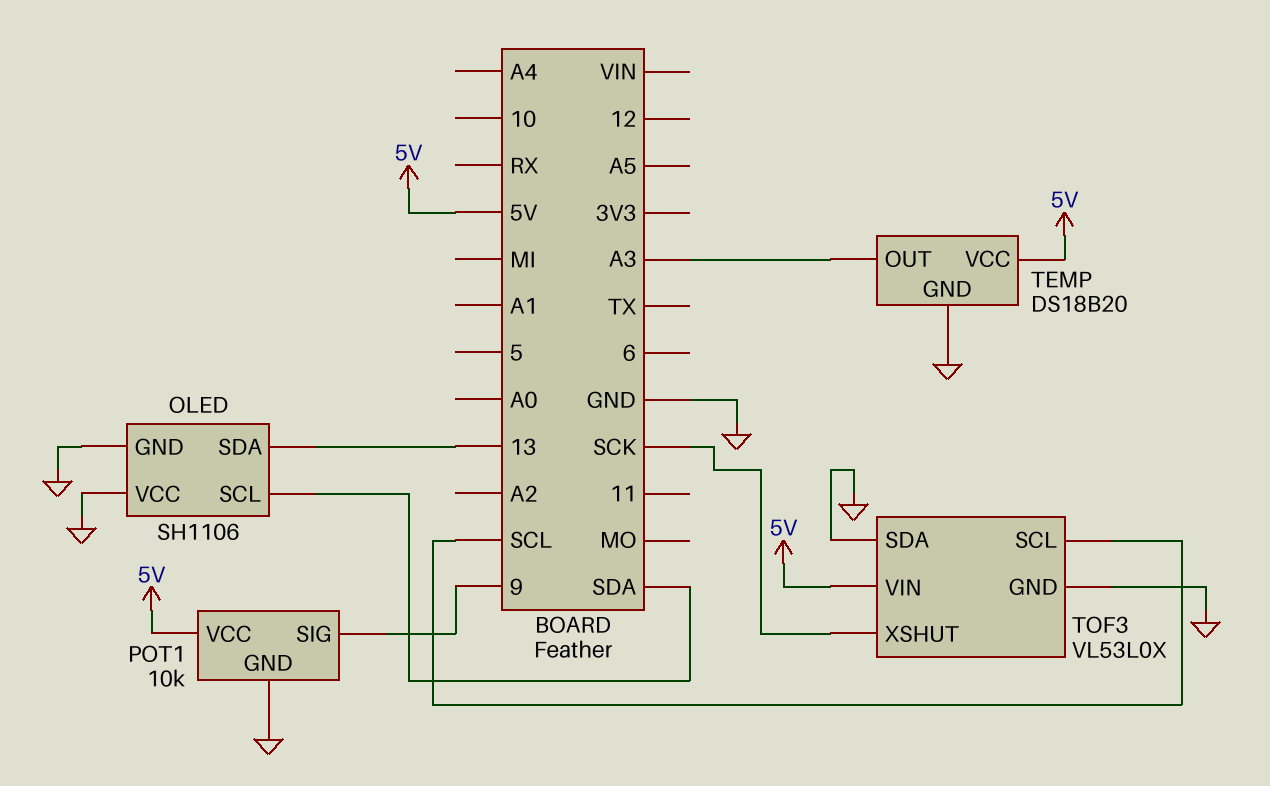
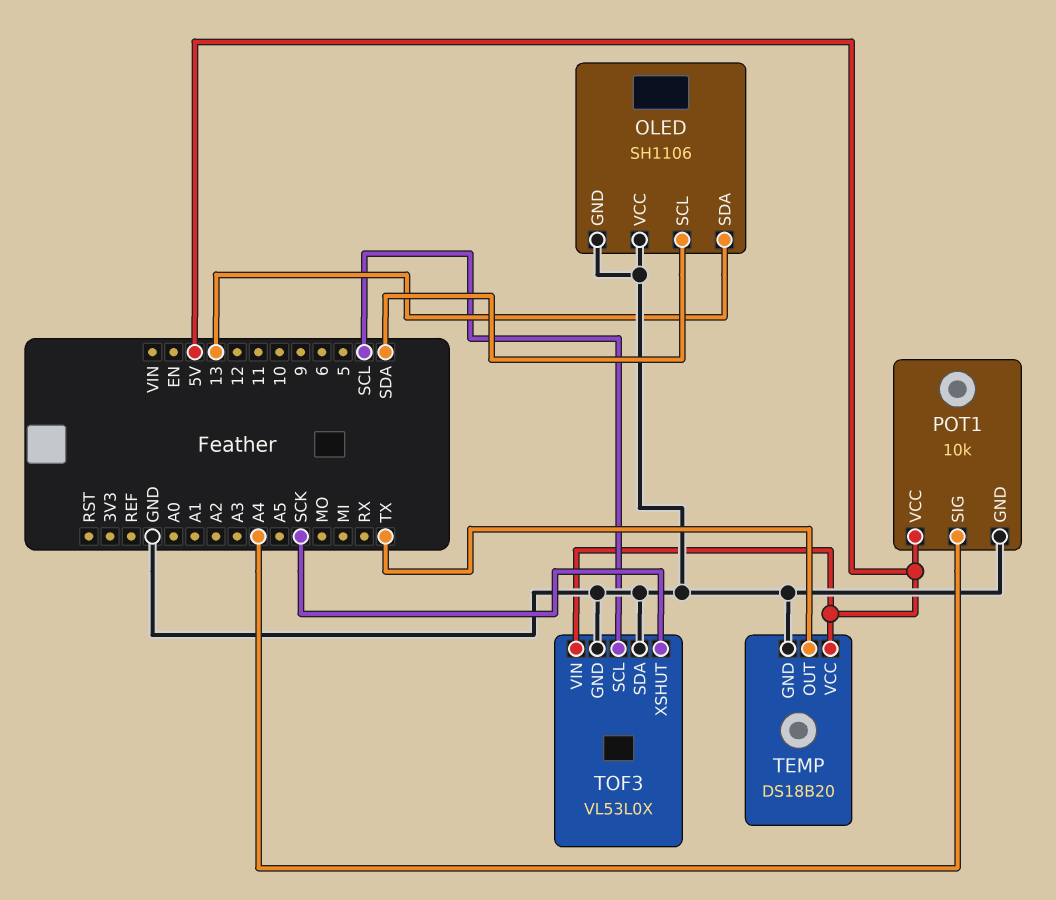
POT1 pin SIG: 9 -> A4
TEMP pin OUT: A3 -> TX

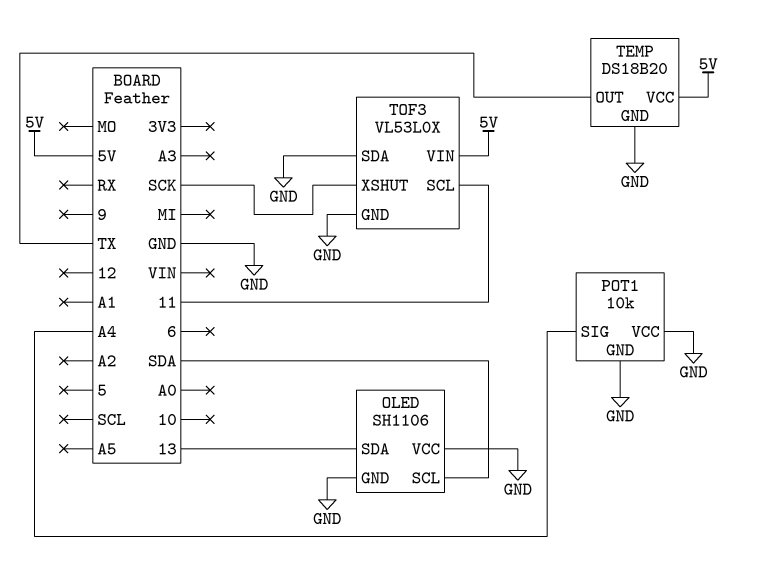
POT1 pin VCC: 5V -> GND
TOF3 pin SCL: SCL -> 11

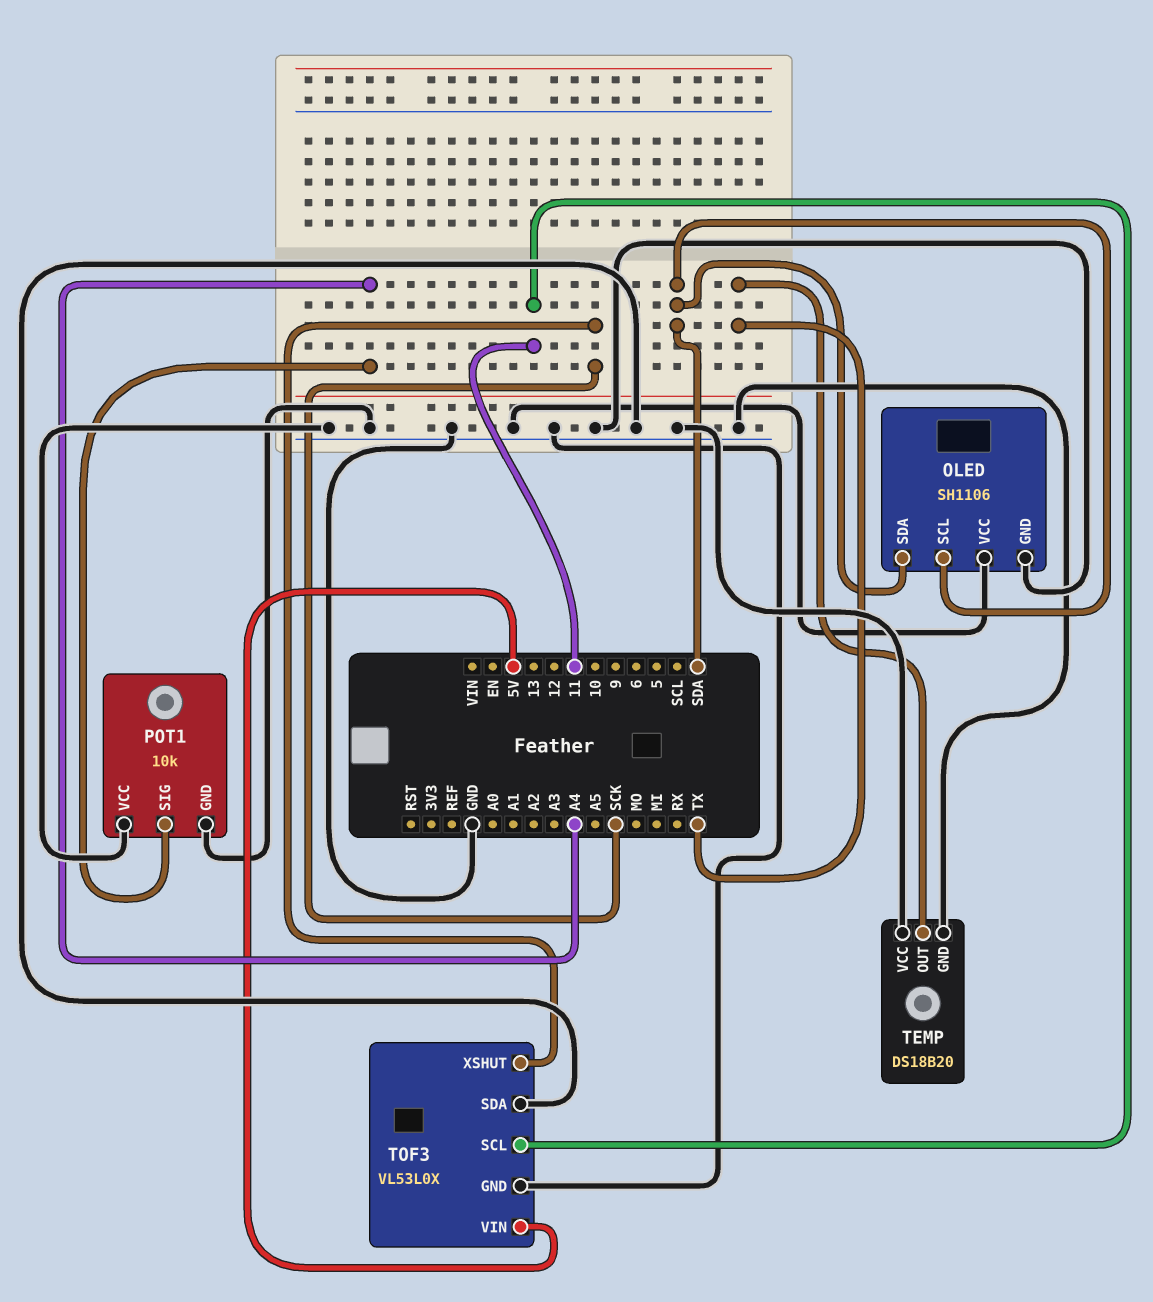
OLED pin SDA: 13 -> SDA
TEMP pin VCC: 5V -> GND

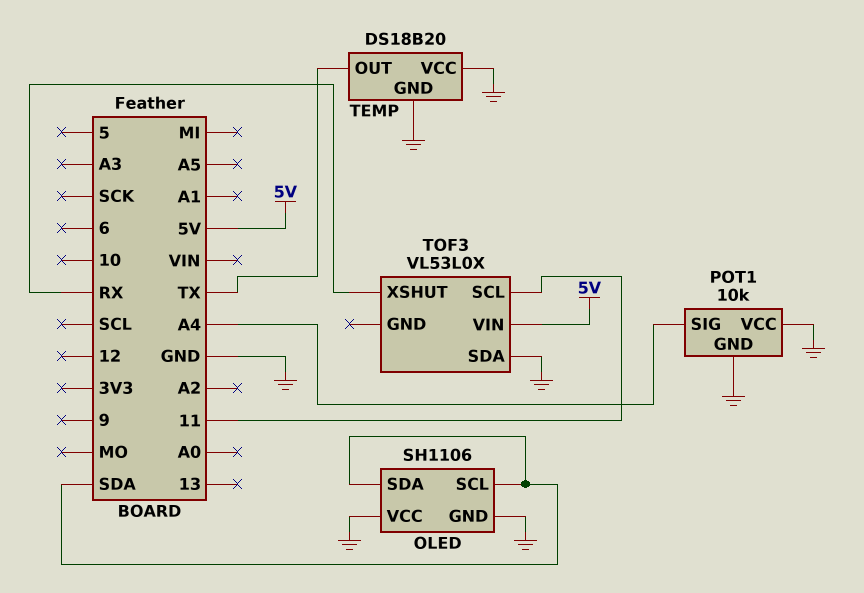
TOF3 pin GND: GND -> none
TOF3 pin XSHUT: SCK -> RX

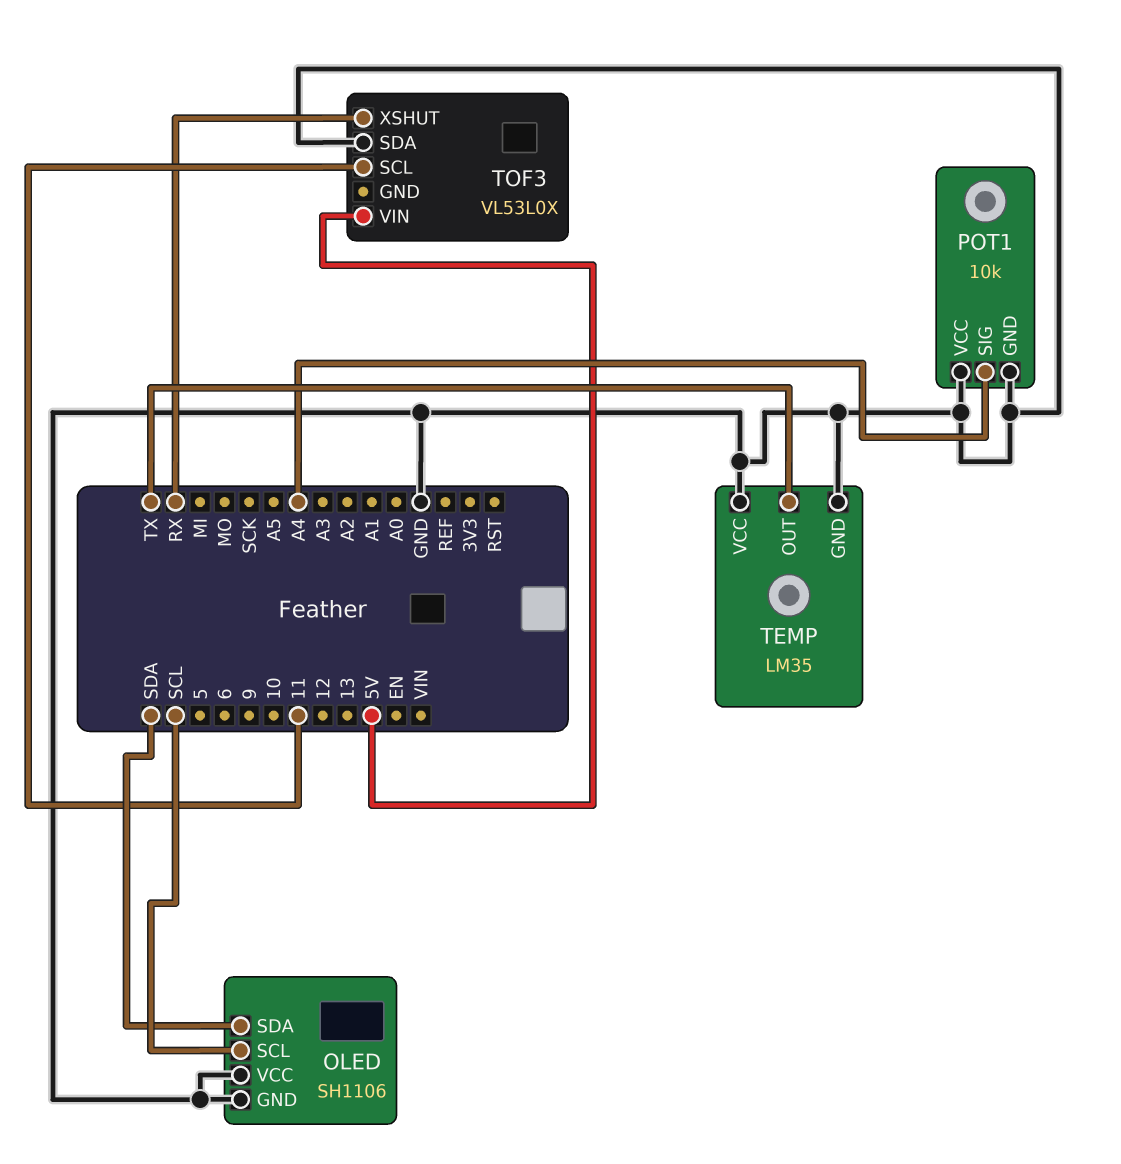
OLED pin SCL: SDA -> SCL
TEMP: DS18B20 -> LM35

